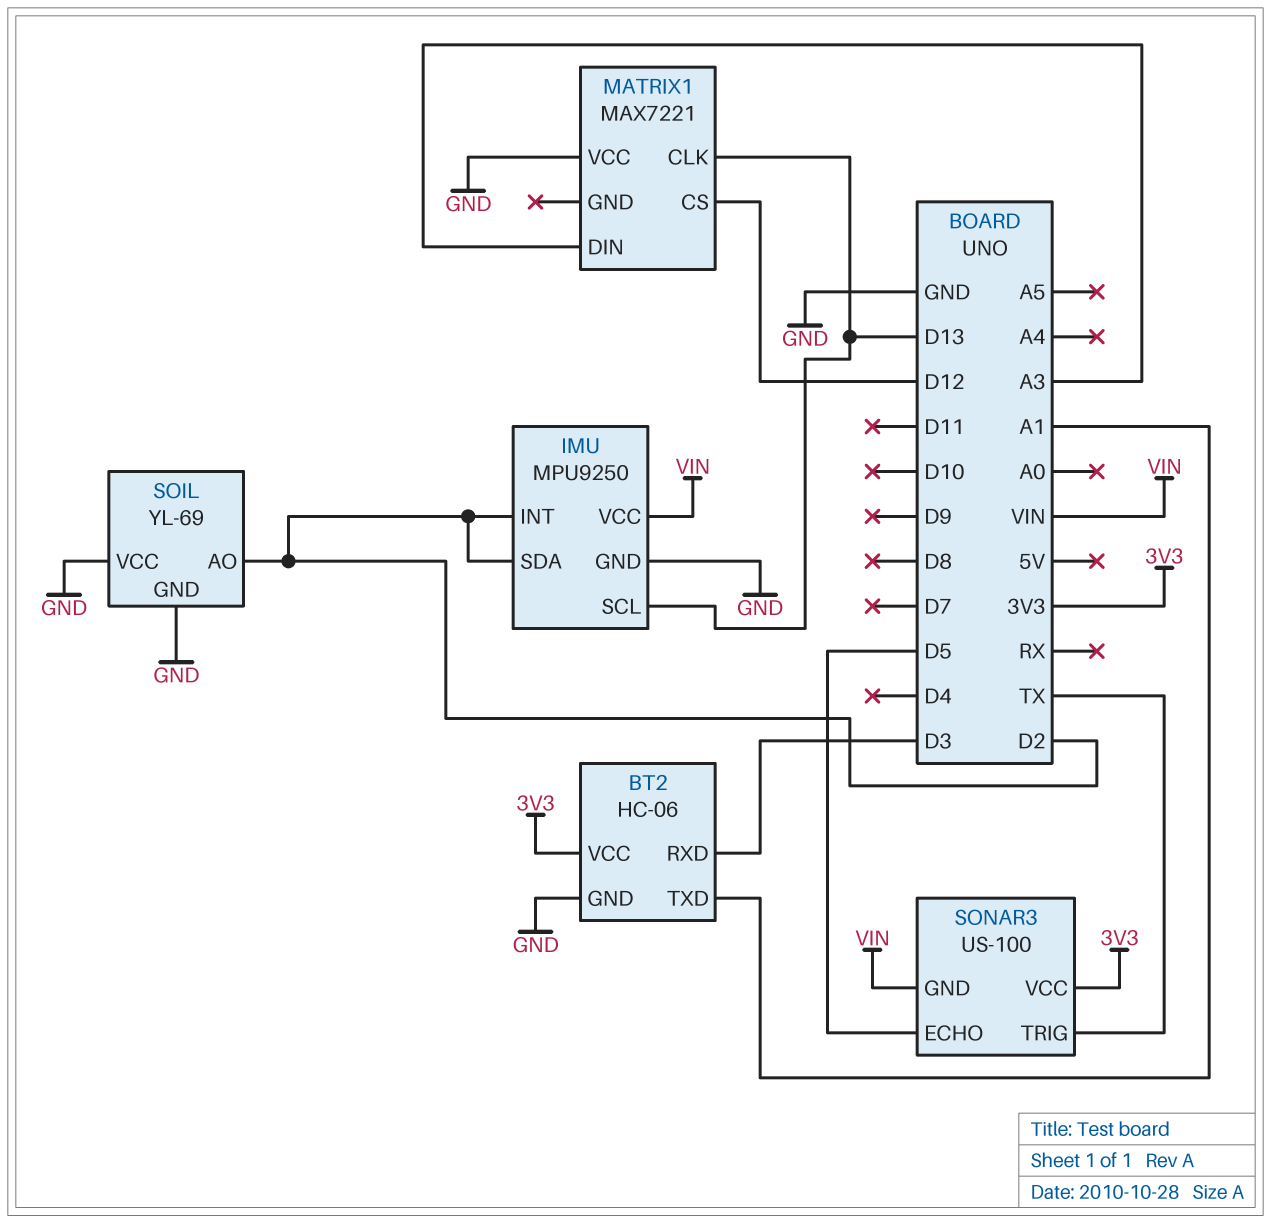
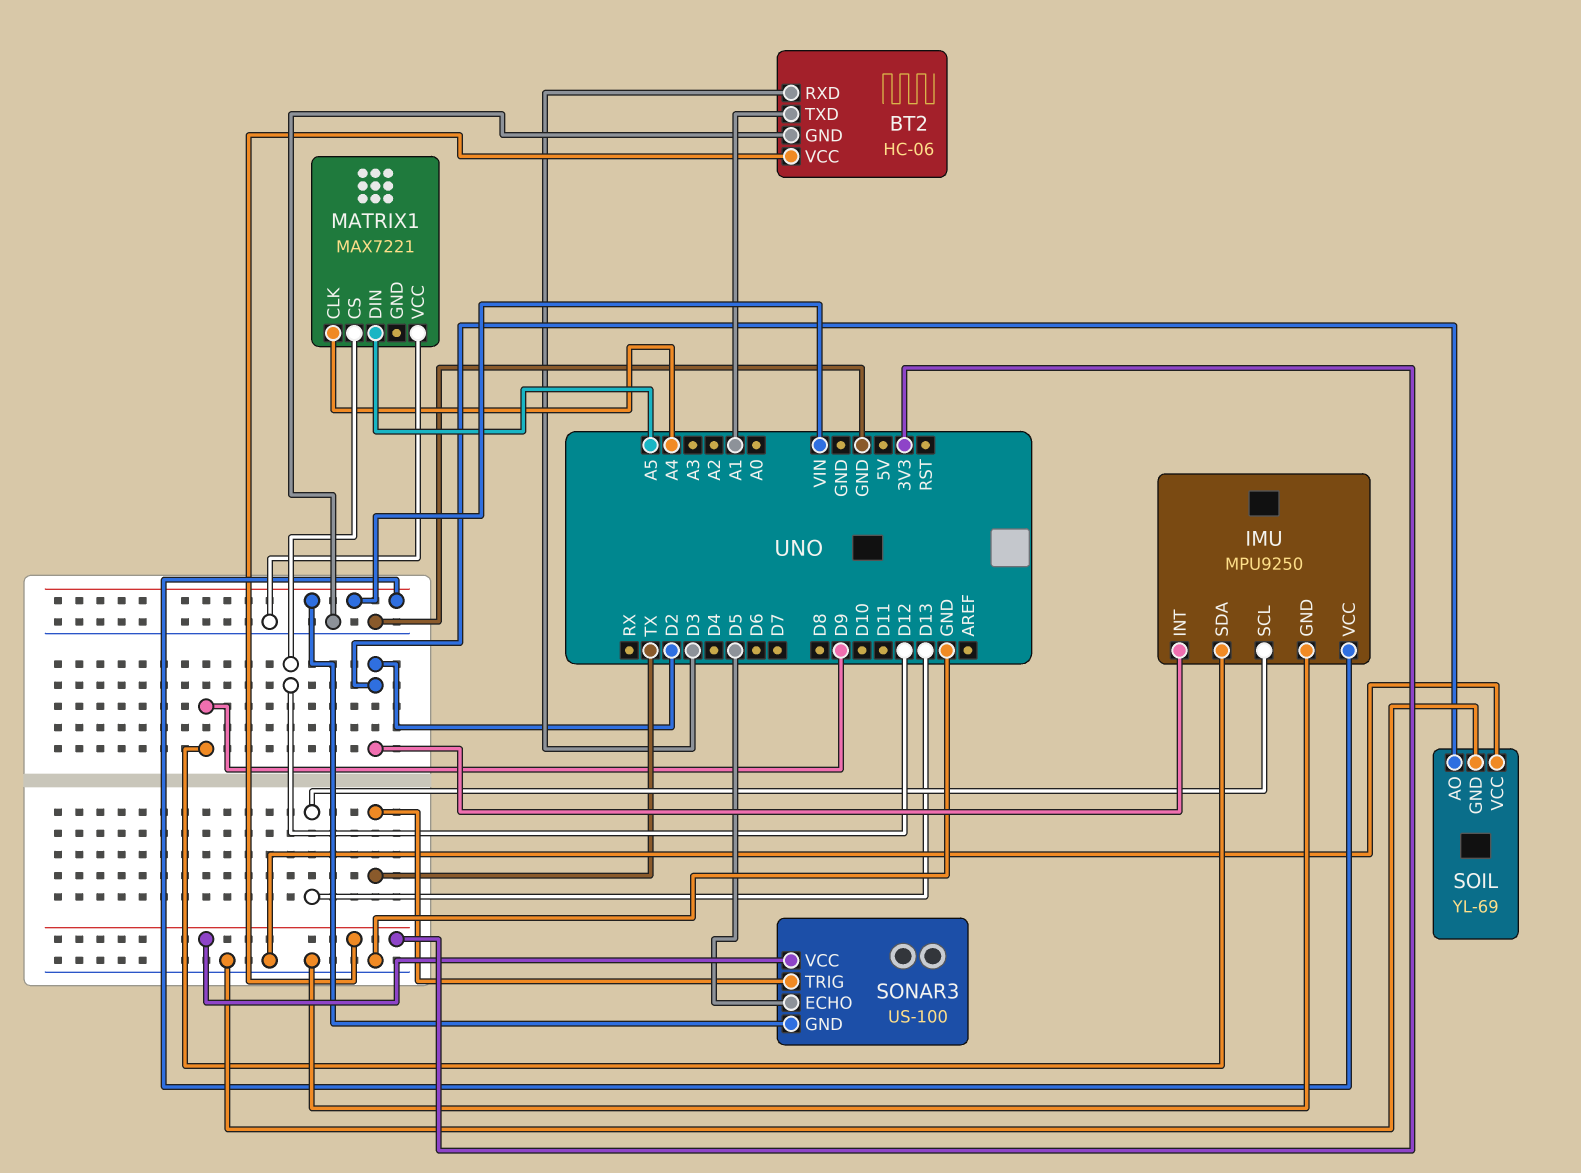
IMU pin SDA: D2 -> D9
MATRIX1 pin CLK: D13 -> A4
MATRIX1 pin DIN: A3 -> A5

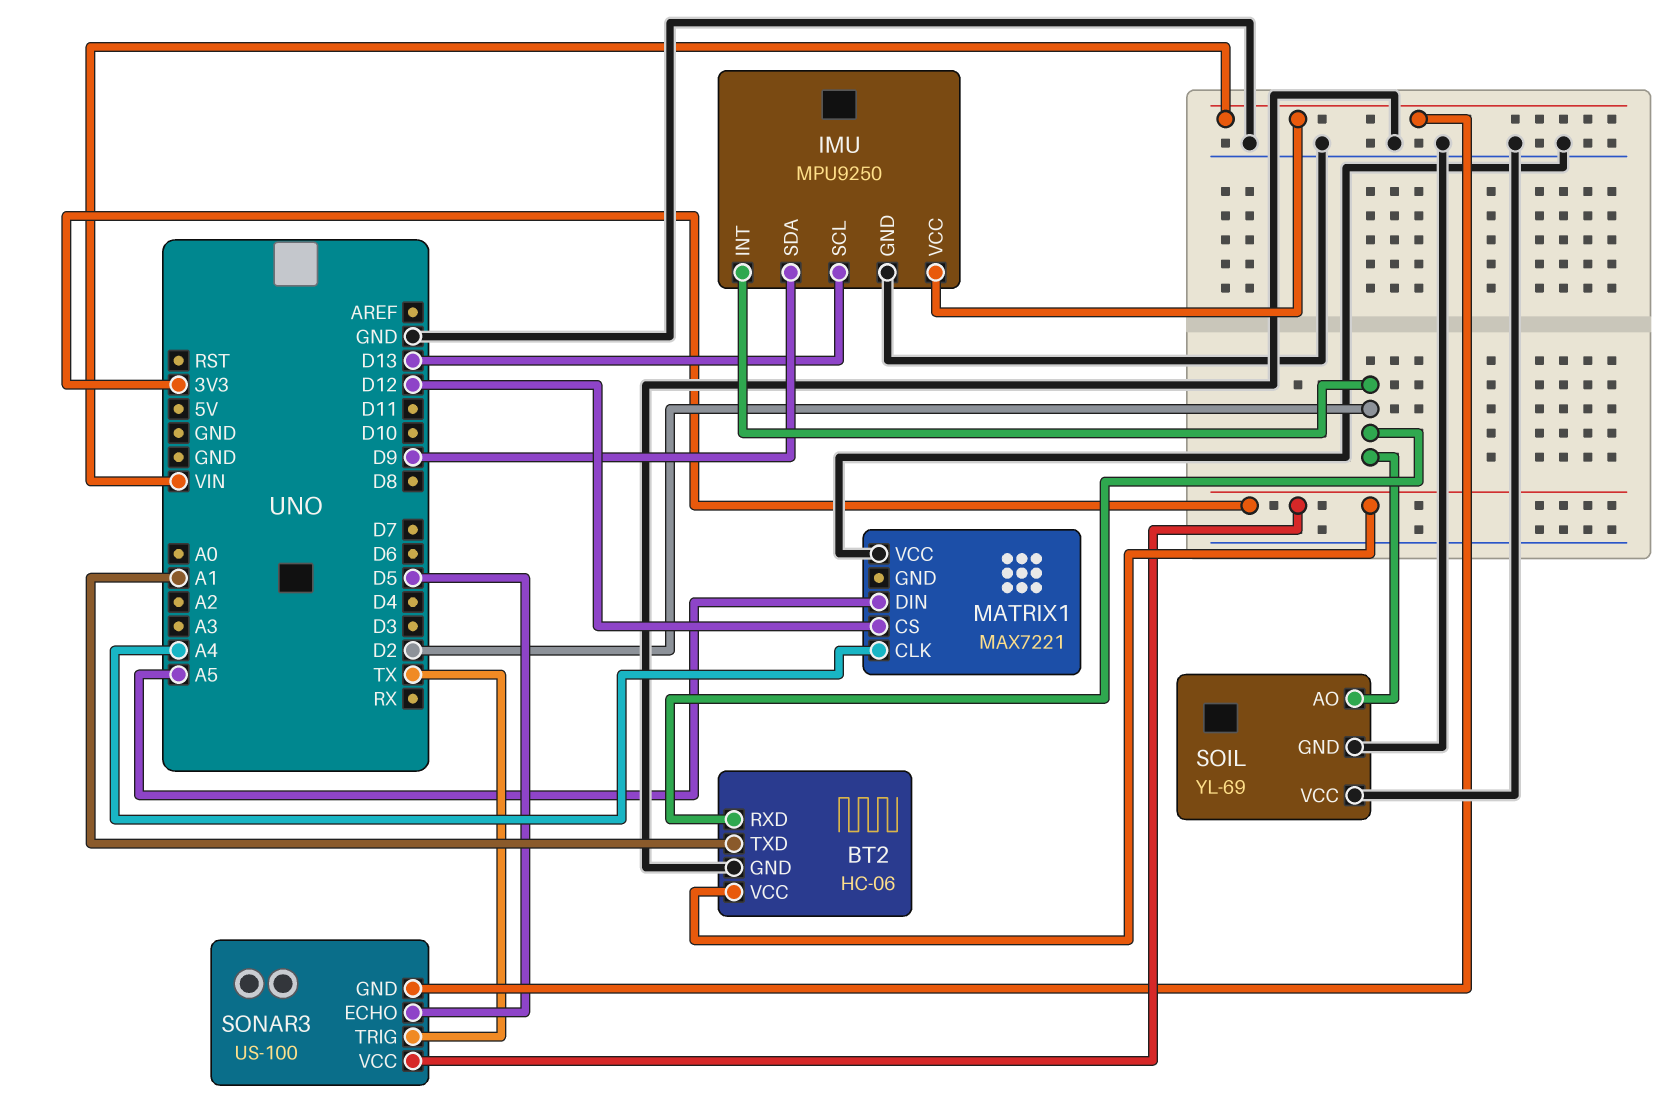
BT2 pin RXD: D3 -> D2

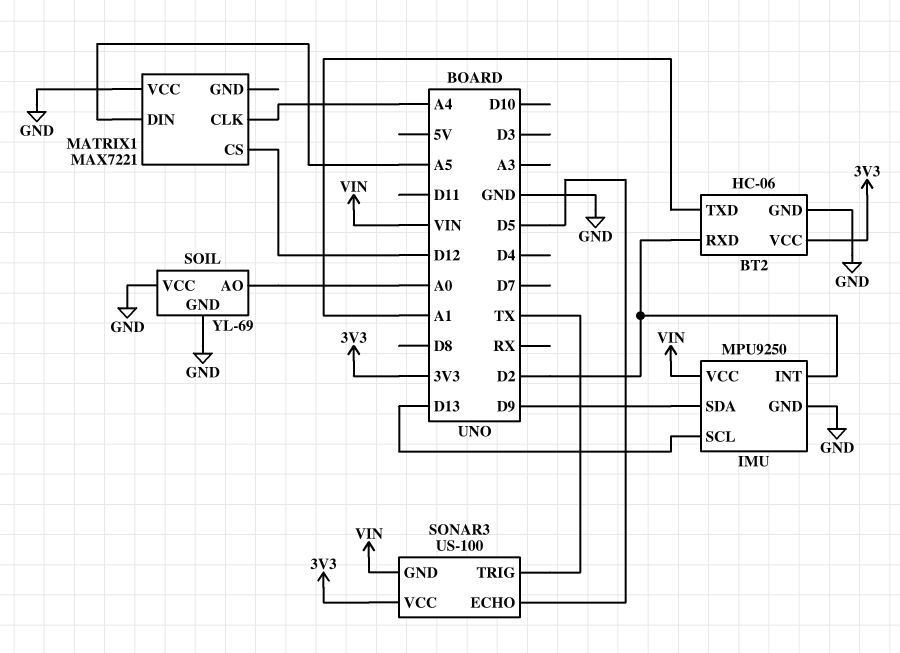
SOIL pin AO: D2 -> A0

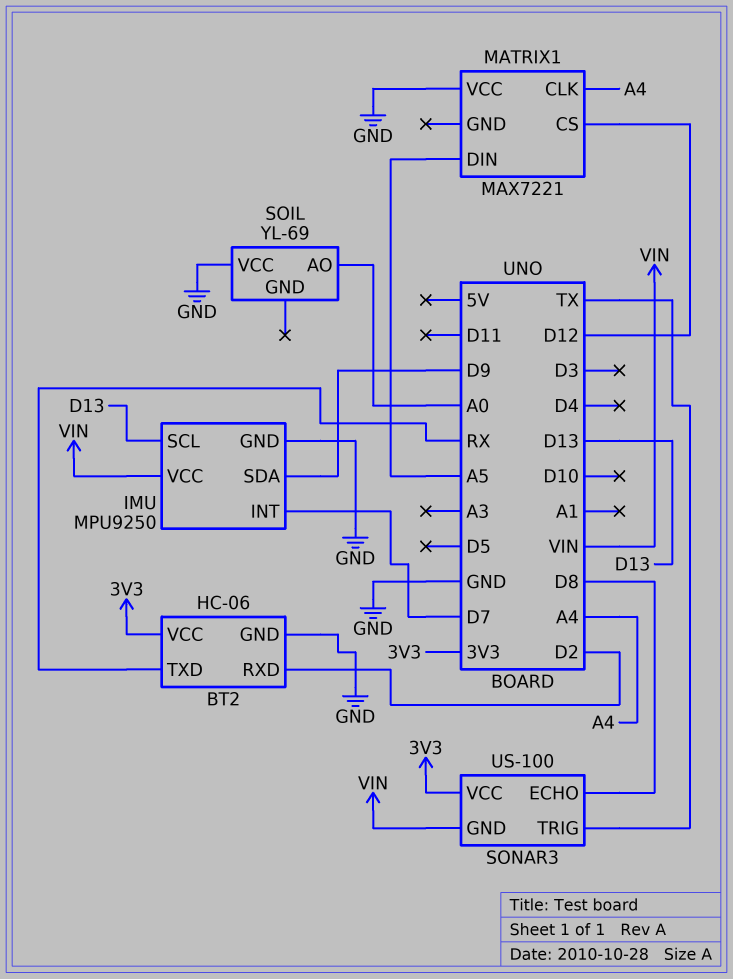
BT2 pin TXD: A1 -> RX
IMU pin INT: D2 -> D7
SOIL pin GND: GND -> none
SONAR3 pin ECHO: D5 -> D8

